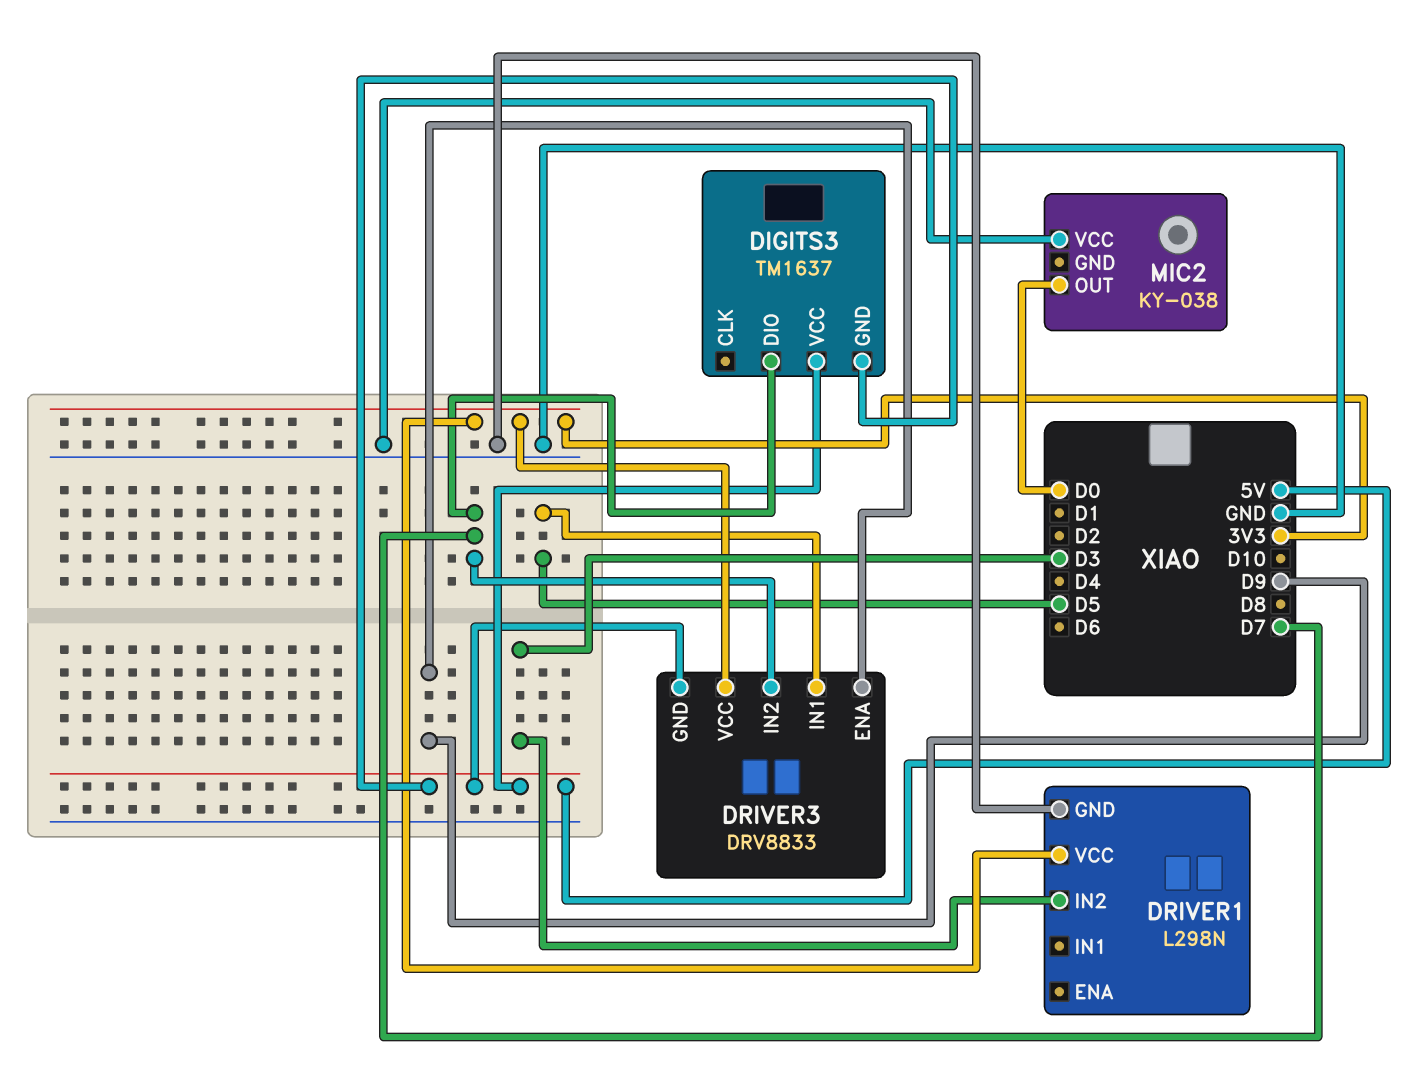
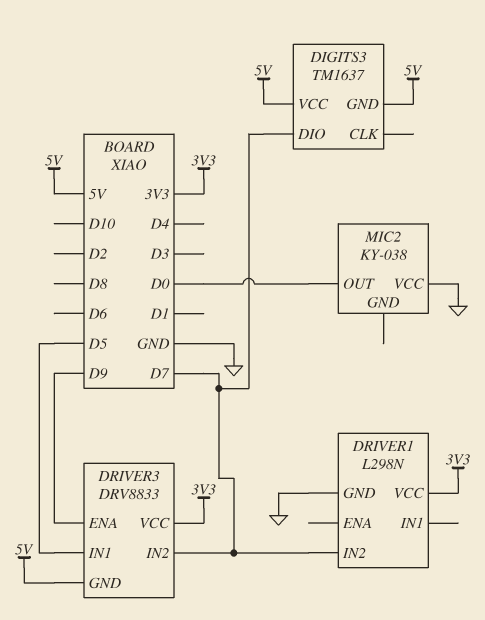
DRIVER1 pin IN2: D3 -> D7

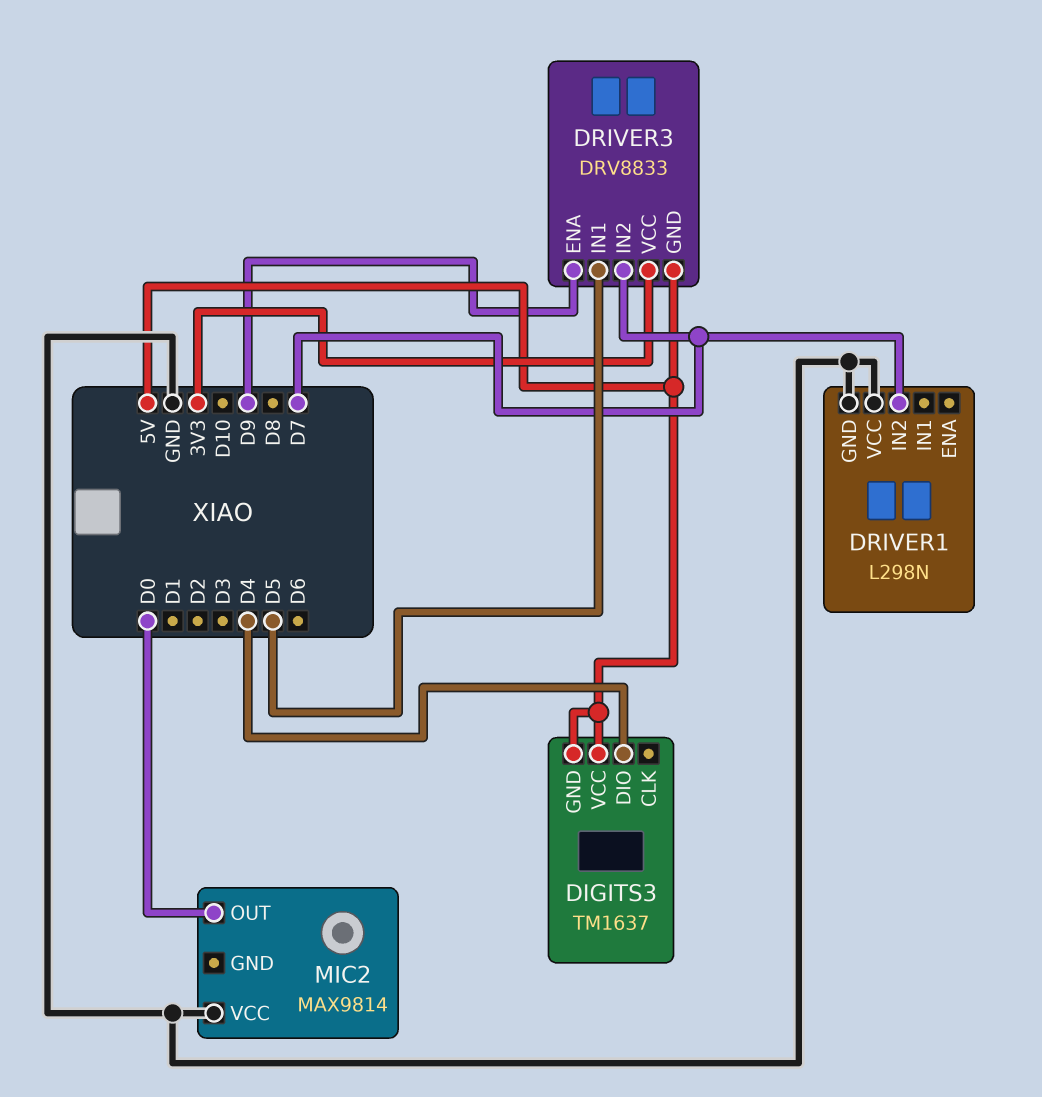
DIGITS3 pin DIO: D7 -> D4
DRIVER1 pin VCC: 3V3 -> GND
MIC2: KY-038 -> MAX9814

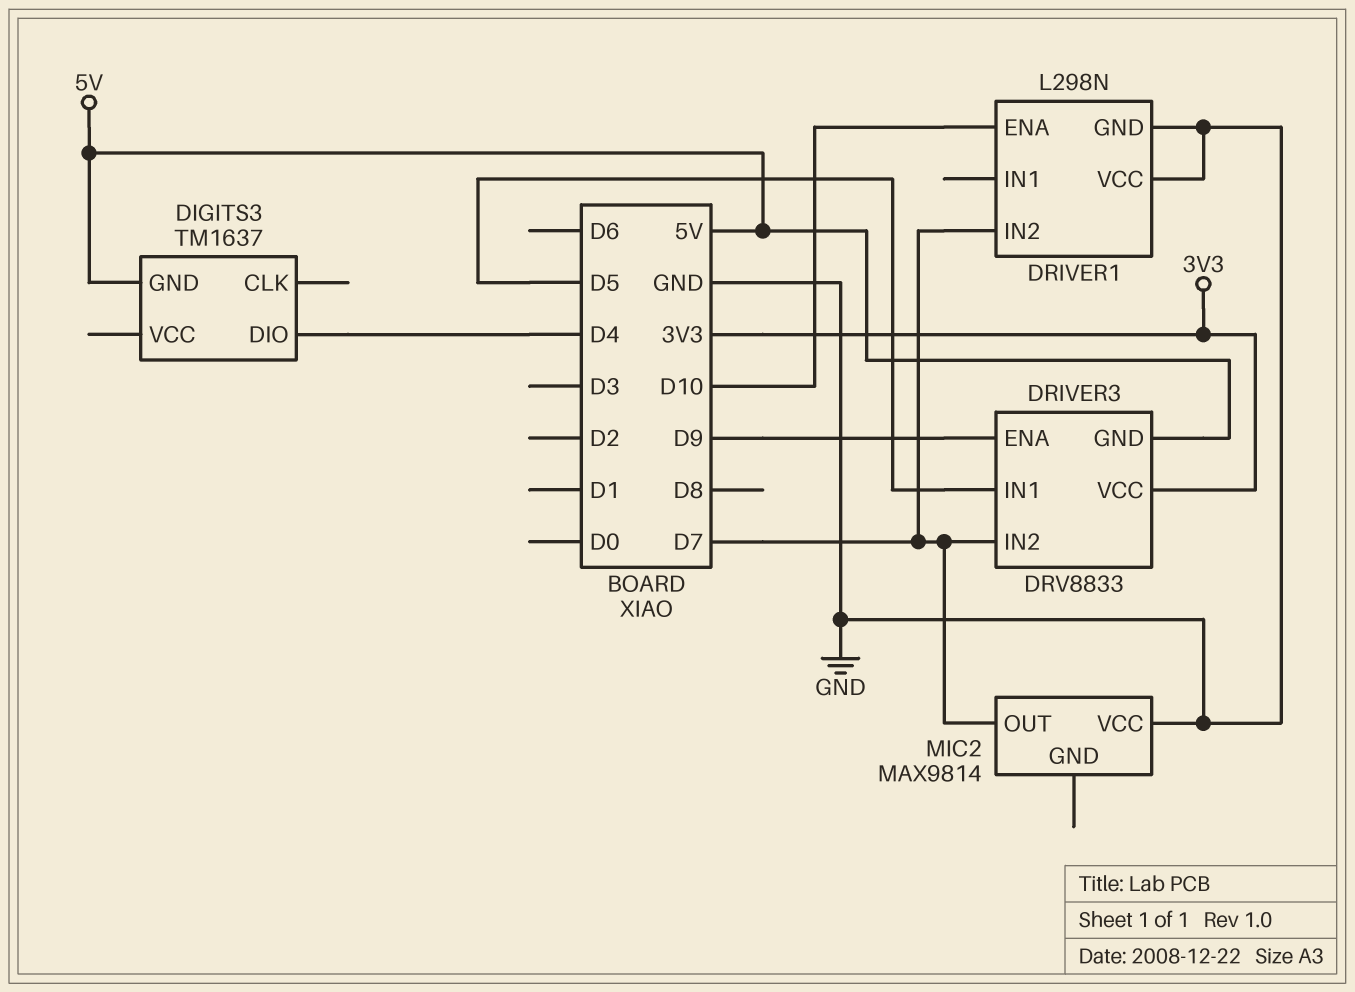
DIGITS3 pin VCC: 5V -> none
DRIVER1 pin ENA: none -> D10
MIC2 pin OUT: D0 -> D7

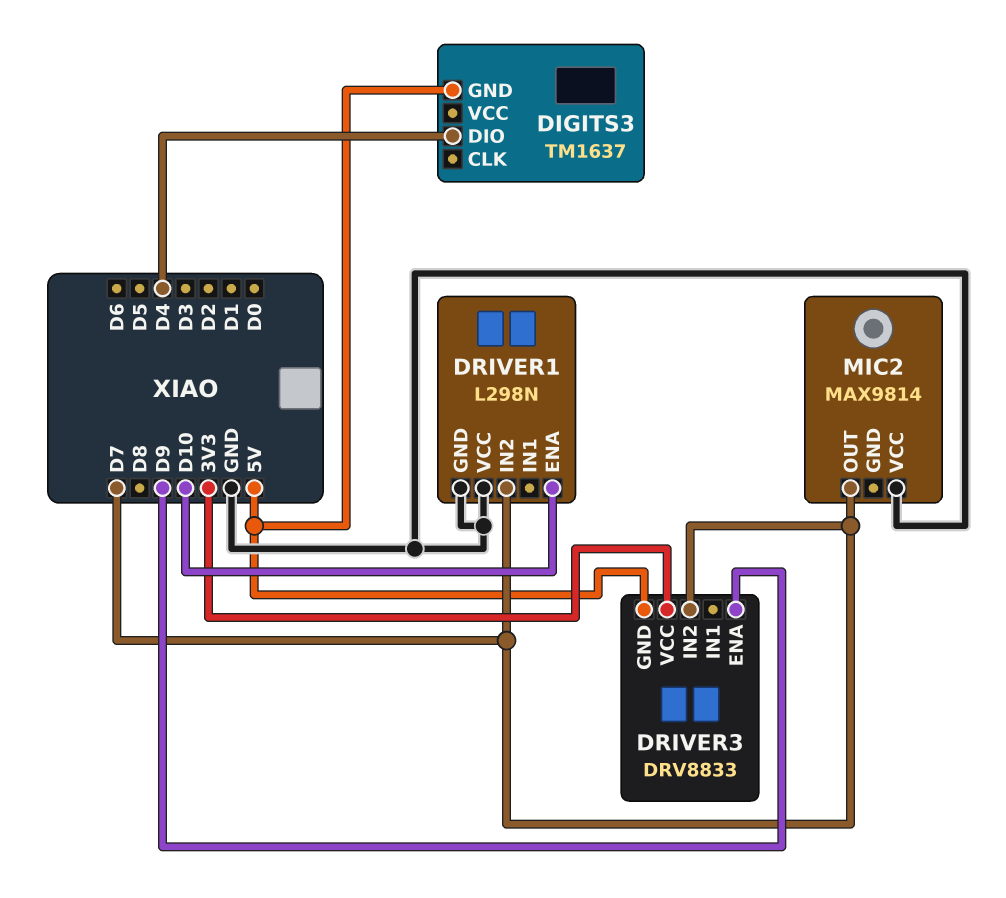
DRIVER3 pin IN1: D5 -> none

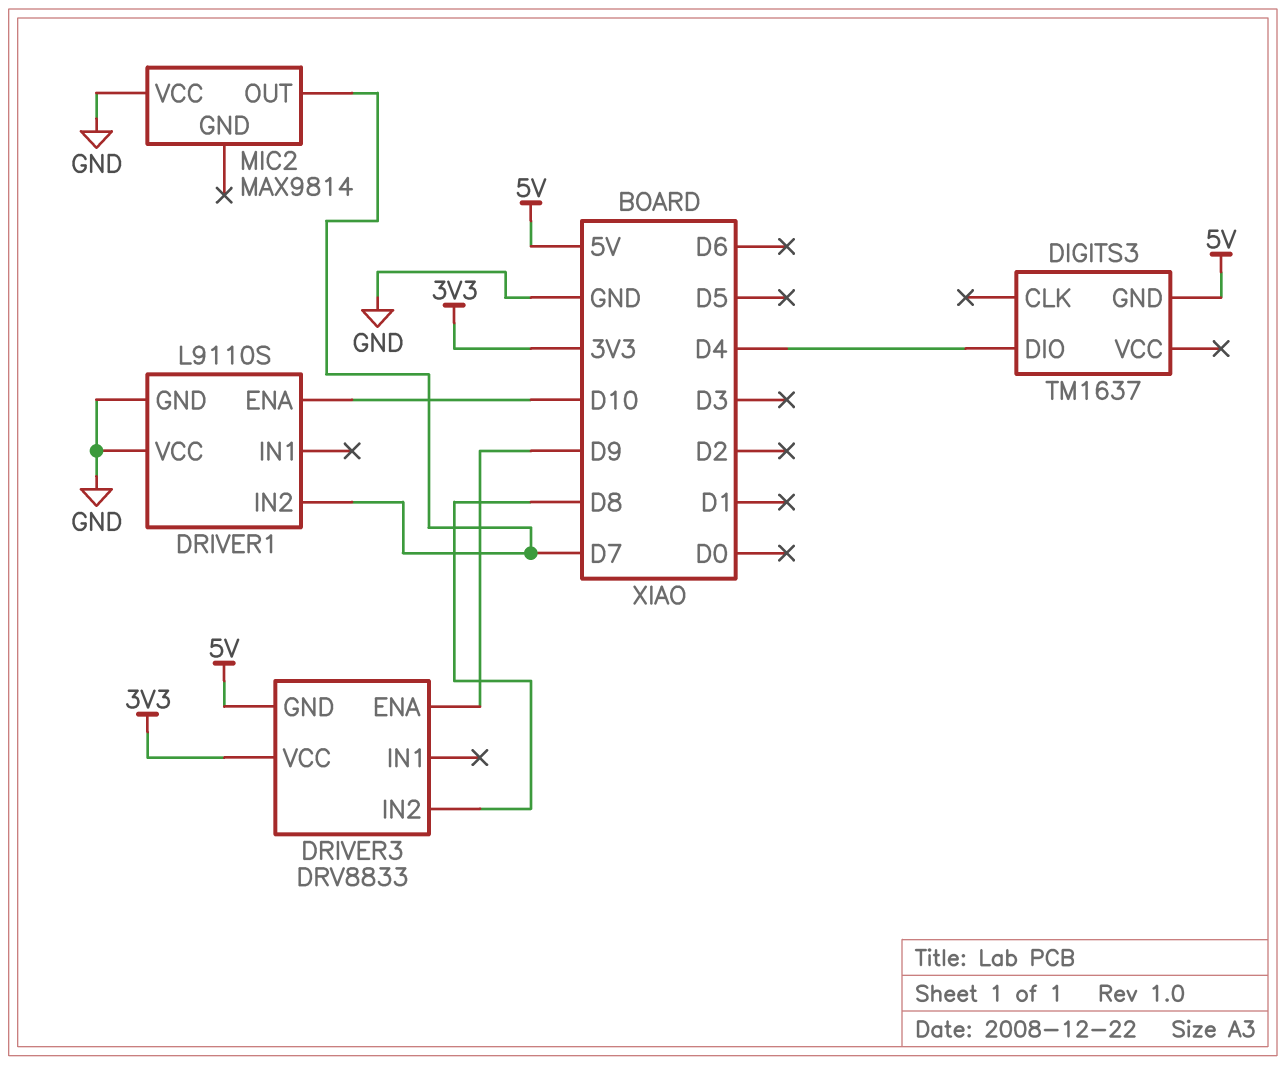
DRIVER1: L298N -> L9110S
DRIVER3 pin IN2: D7 -> D8

